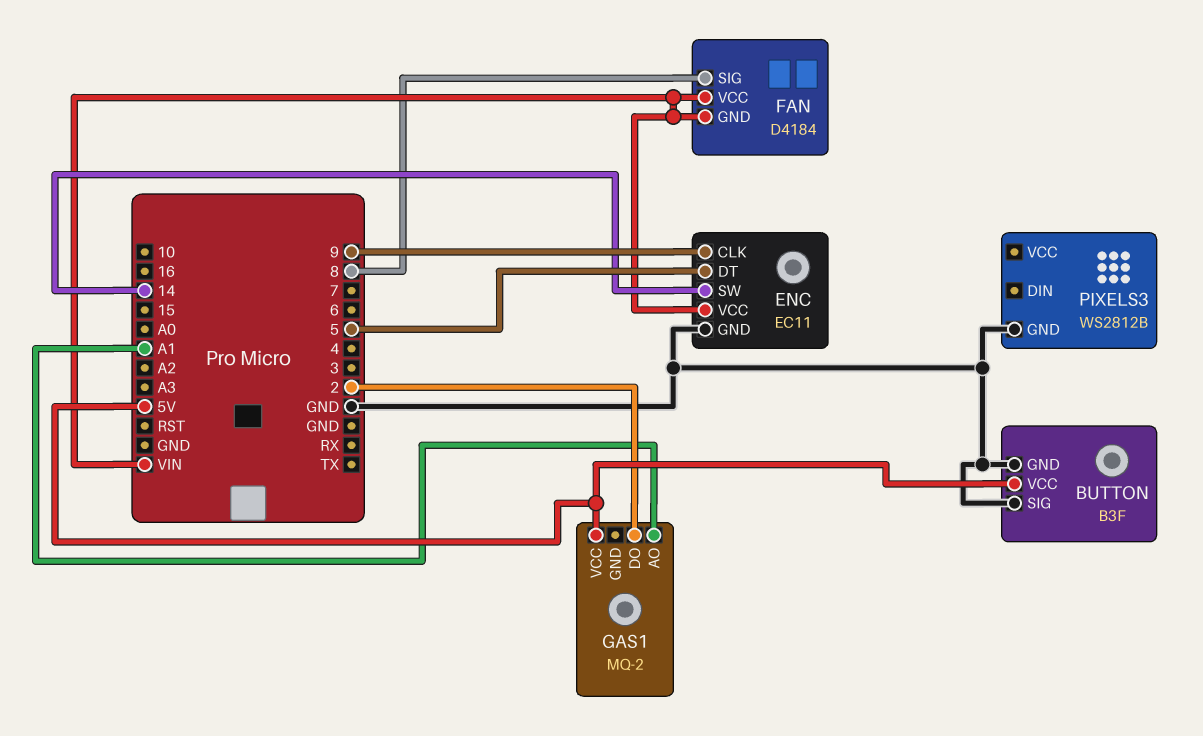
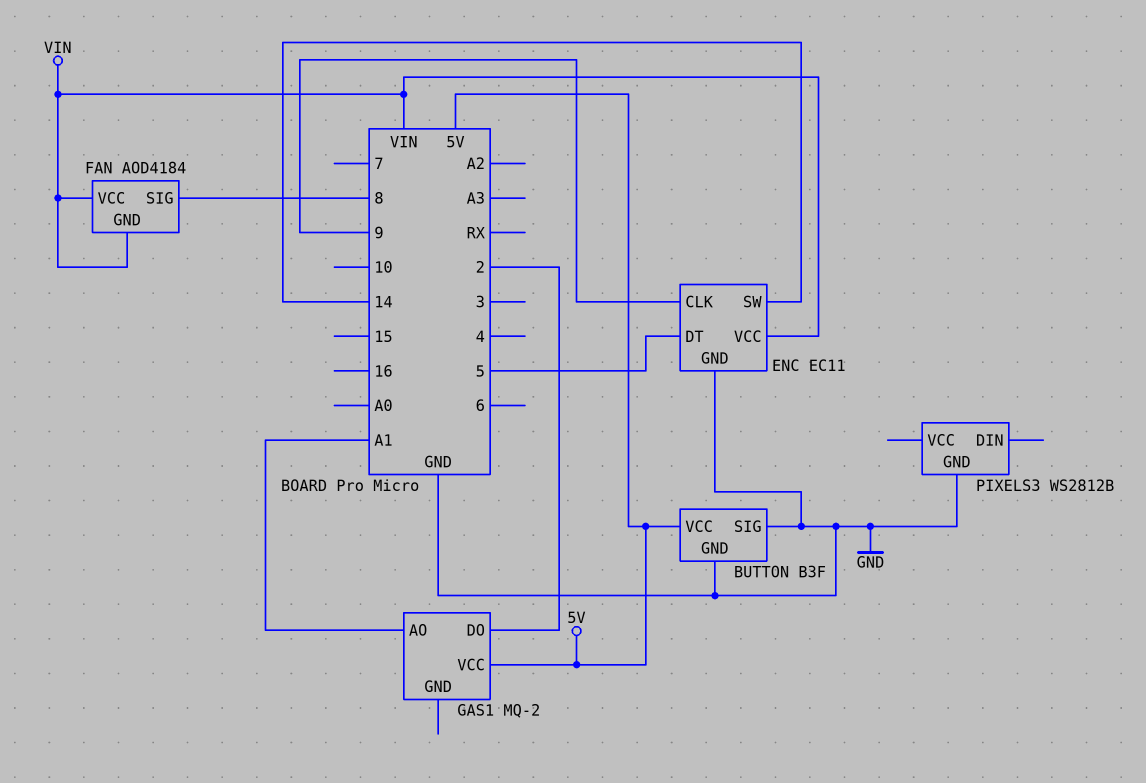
FAN: D4184 -> AOD4184

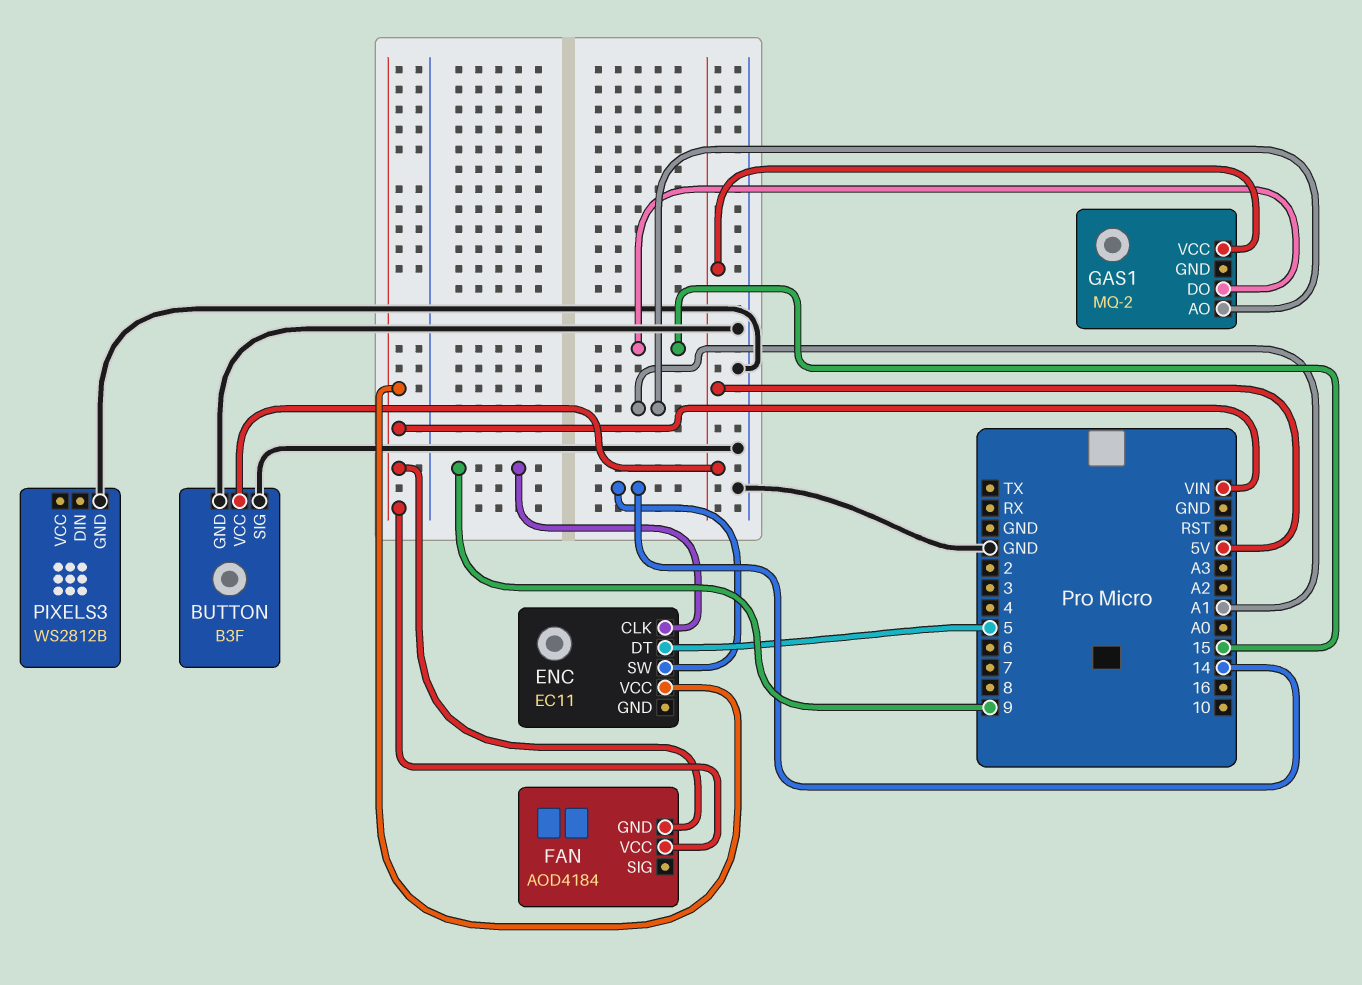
ENC pin GND: GND -> none
FAN pin SIG: 8 -> none
GAS1 pin DO: 2 -> 15

